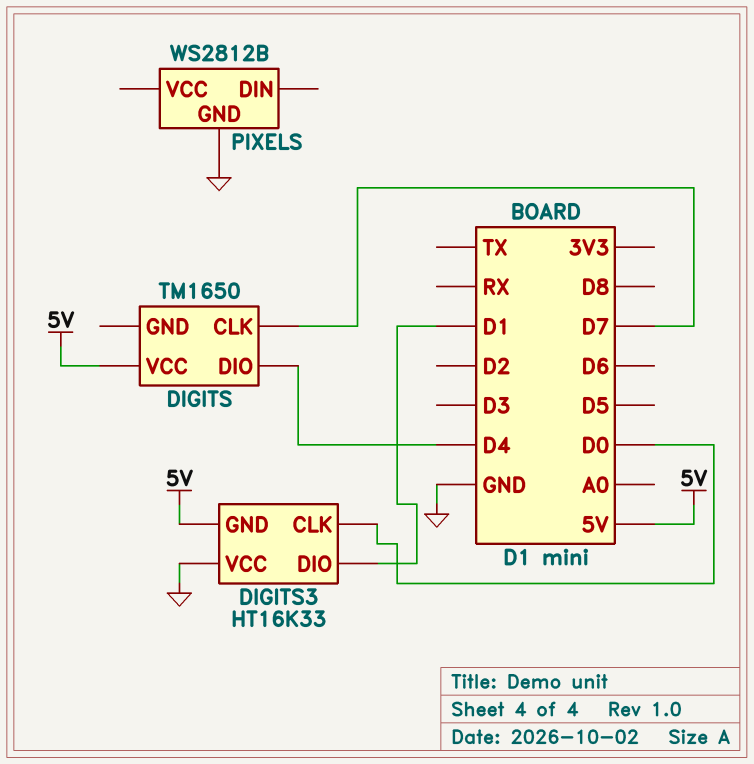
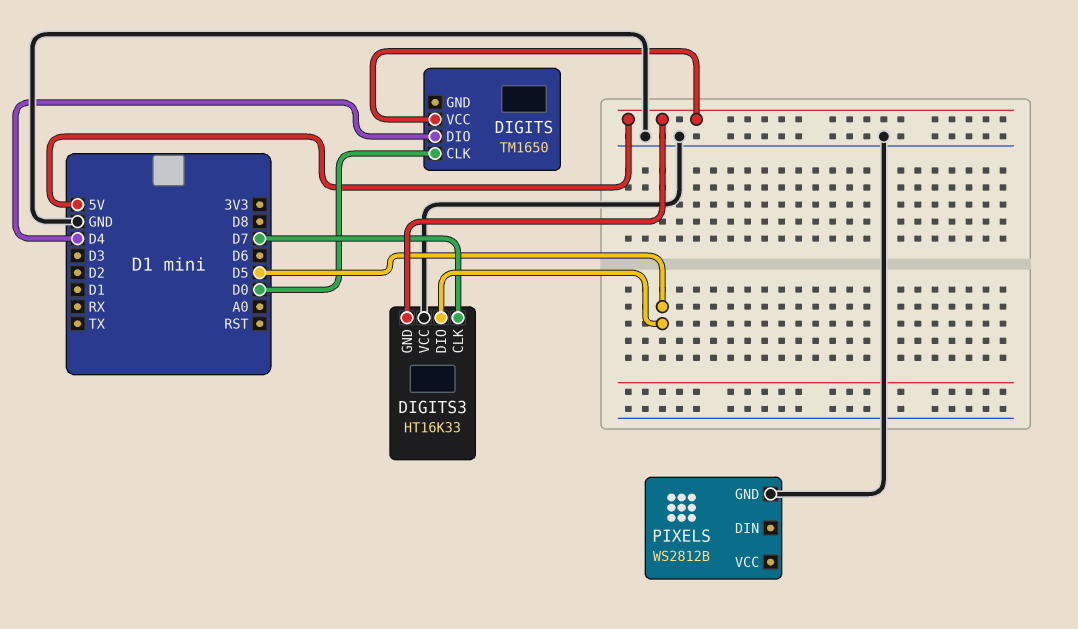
DIGITS pin CLK: D7 -> D0
DIGITS3 pin CLK: D0 -> D7
DIGITS3 pin DIO: D1 -> D5

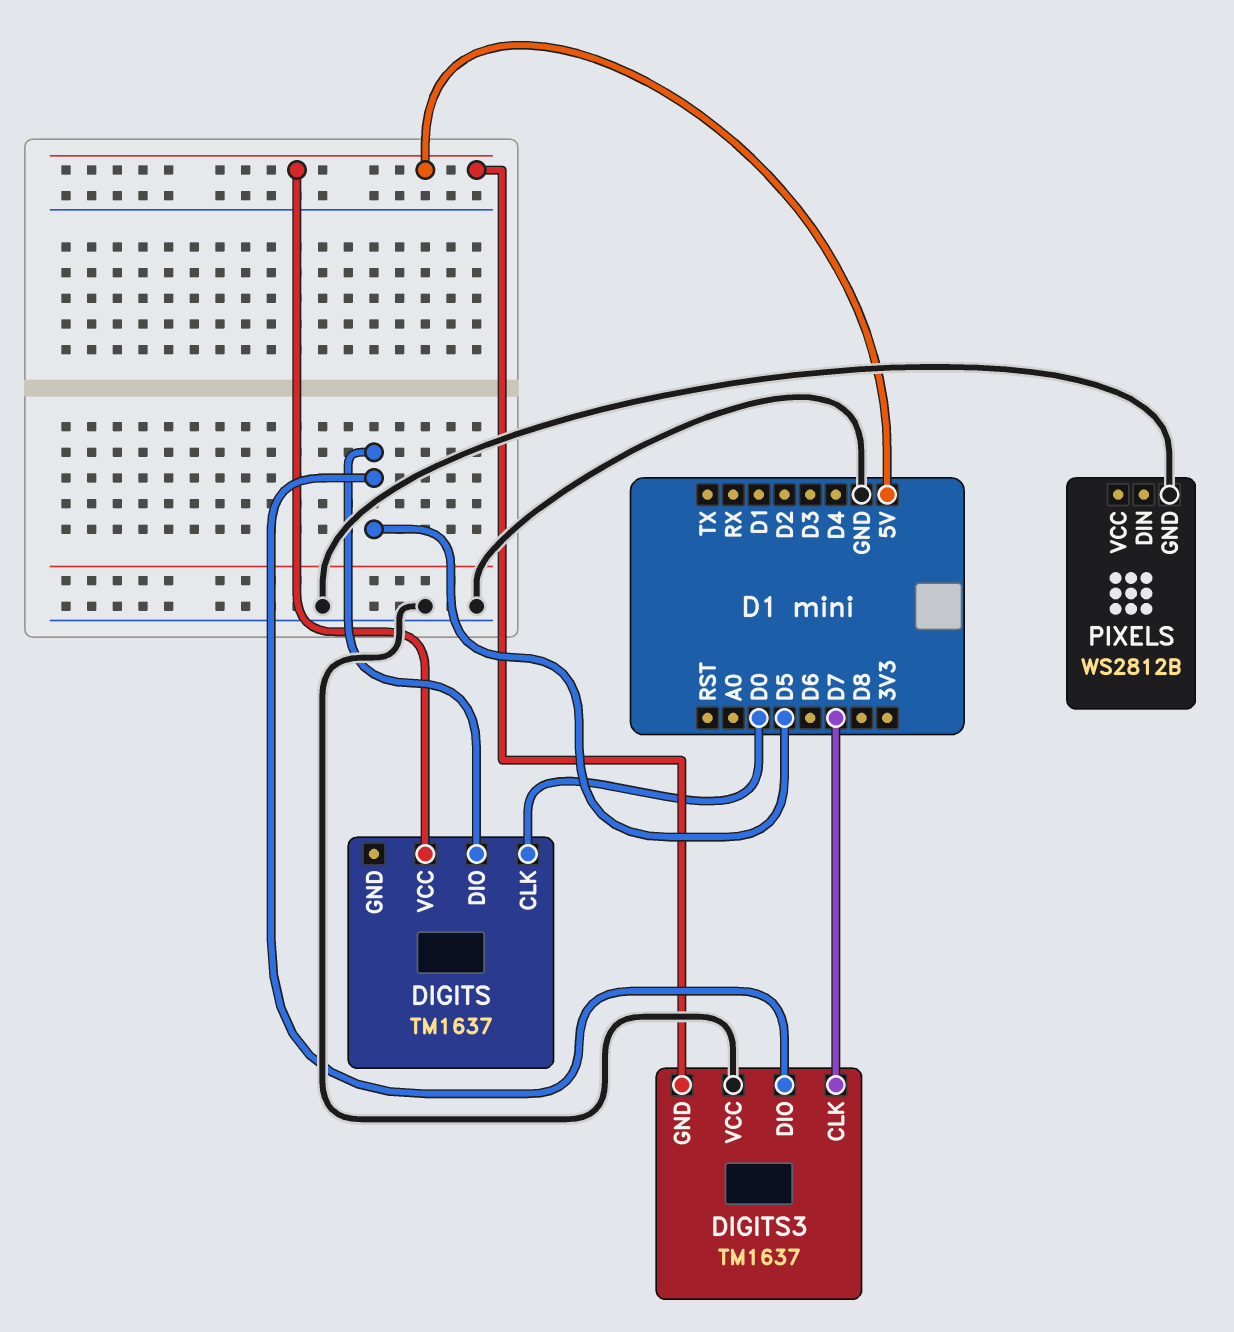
DIGITS: TM1650 -> TM1637
DIGITS pin DIO: D4 -> D5
DIGITS3: HT16K33 -> TM1637

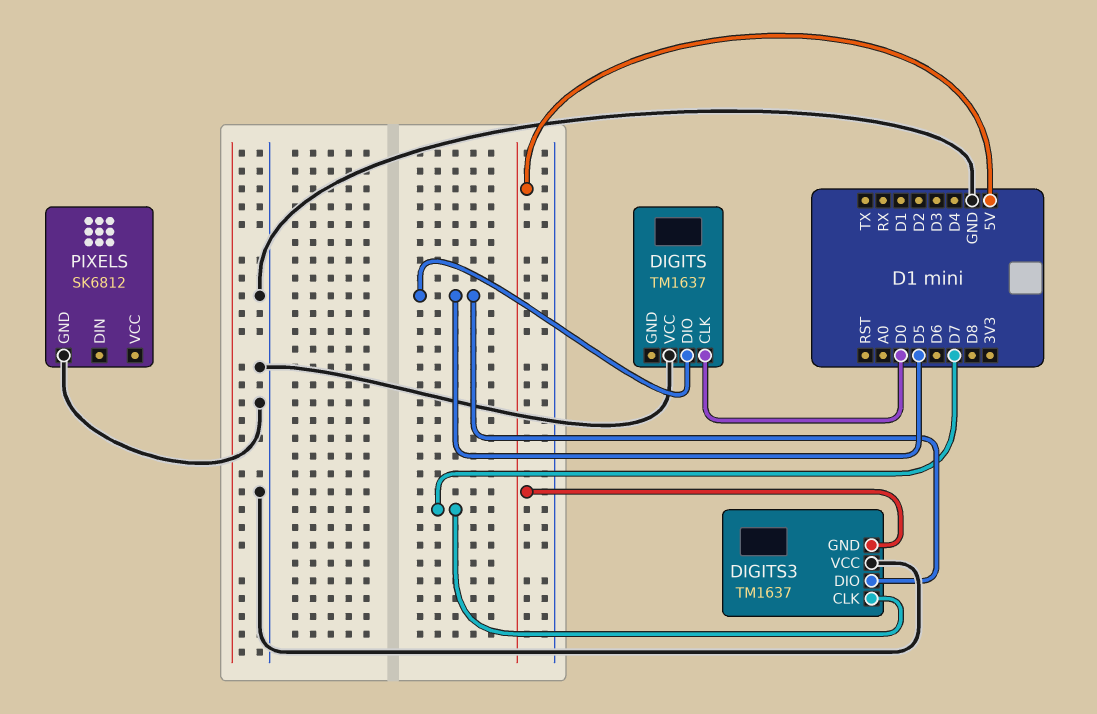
DIGITS pin VCC: 5V -> GND
PIXELS: WS2812B -> SK6812

